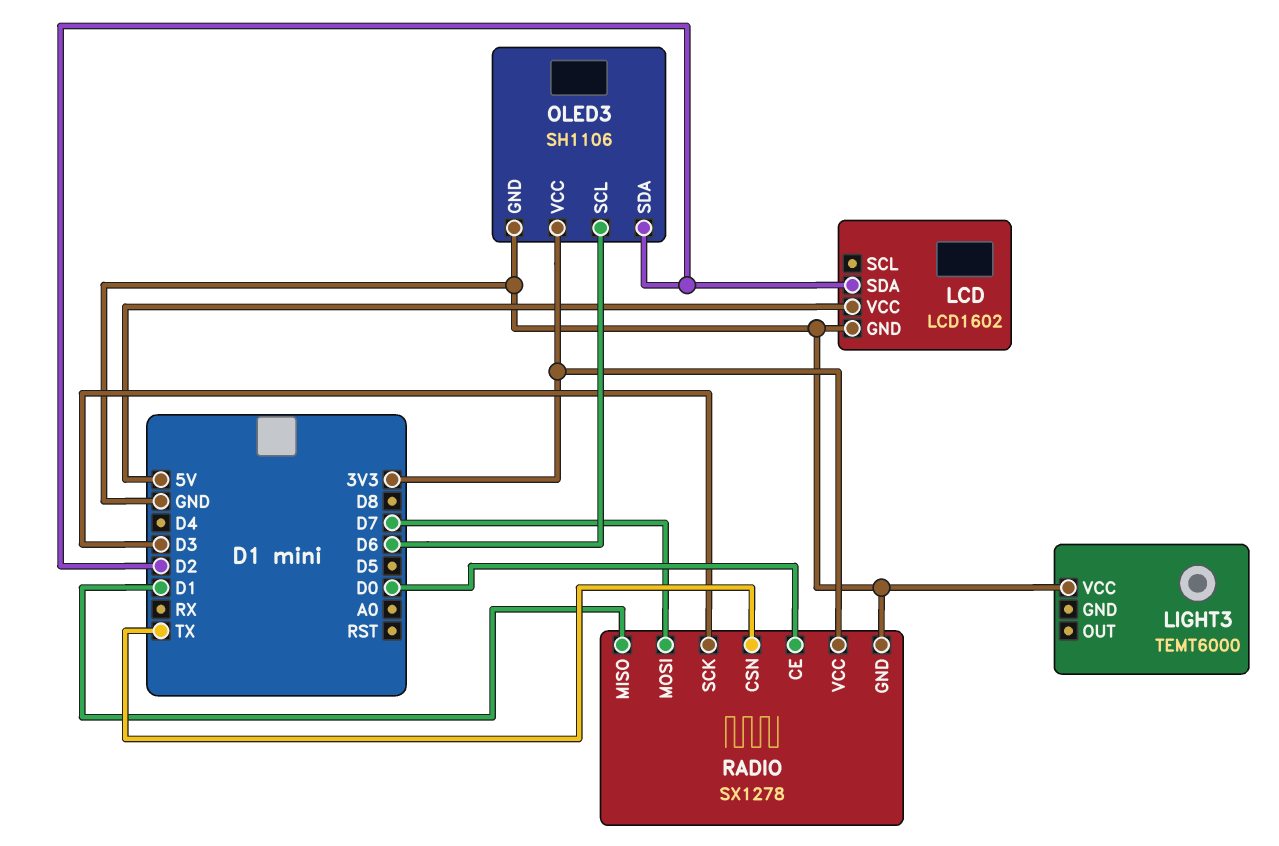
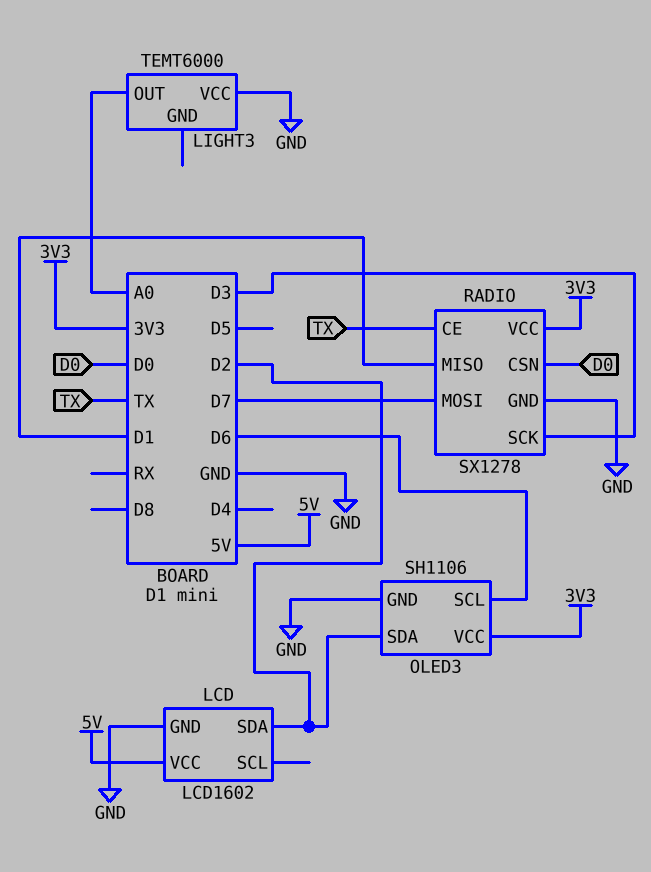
LIGHT3 pin OUT: none -> A0
RADIO pin CE: D0 -> TX
RADIO pin CSN: TX -> D0

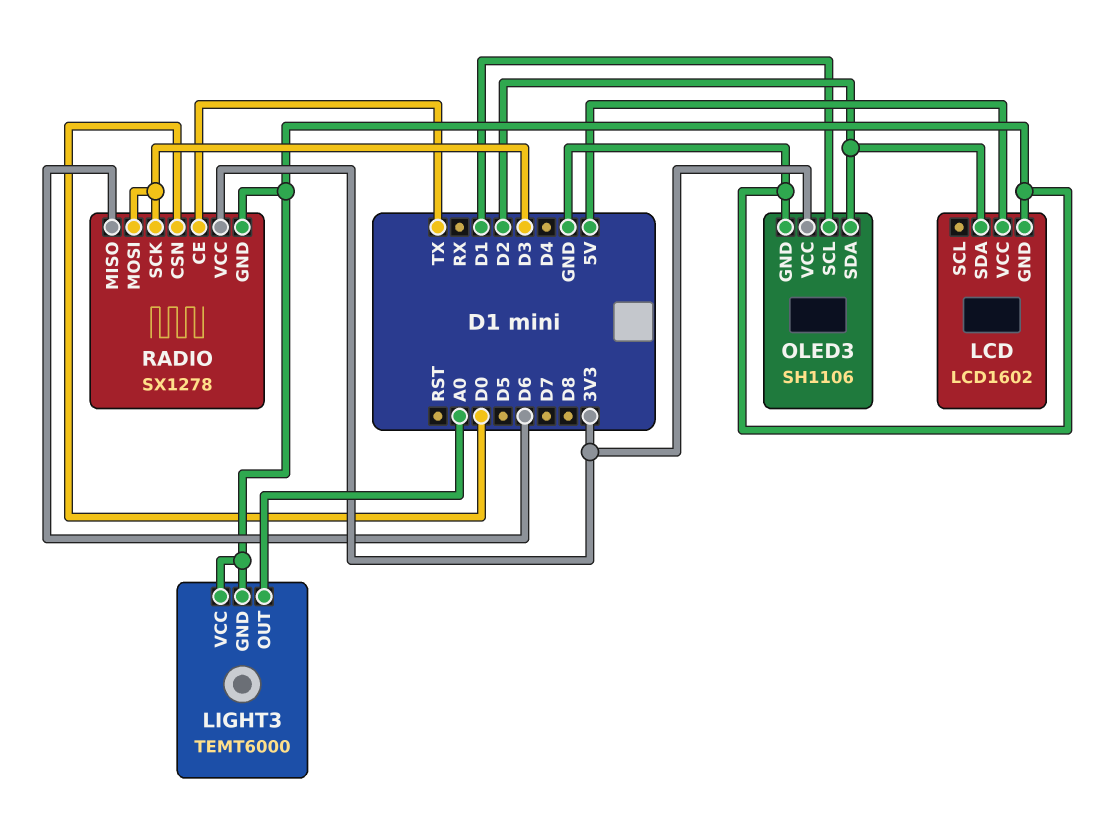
LIGHT3 pin GND: none -> GND
OLED3 pin SCL: D6 -> D1
RADIO pin MISO: D1 -> D6
RADIO pin MOSI: D7 -> D3

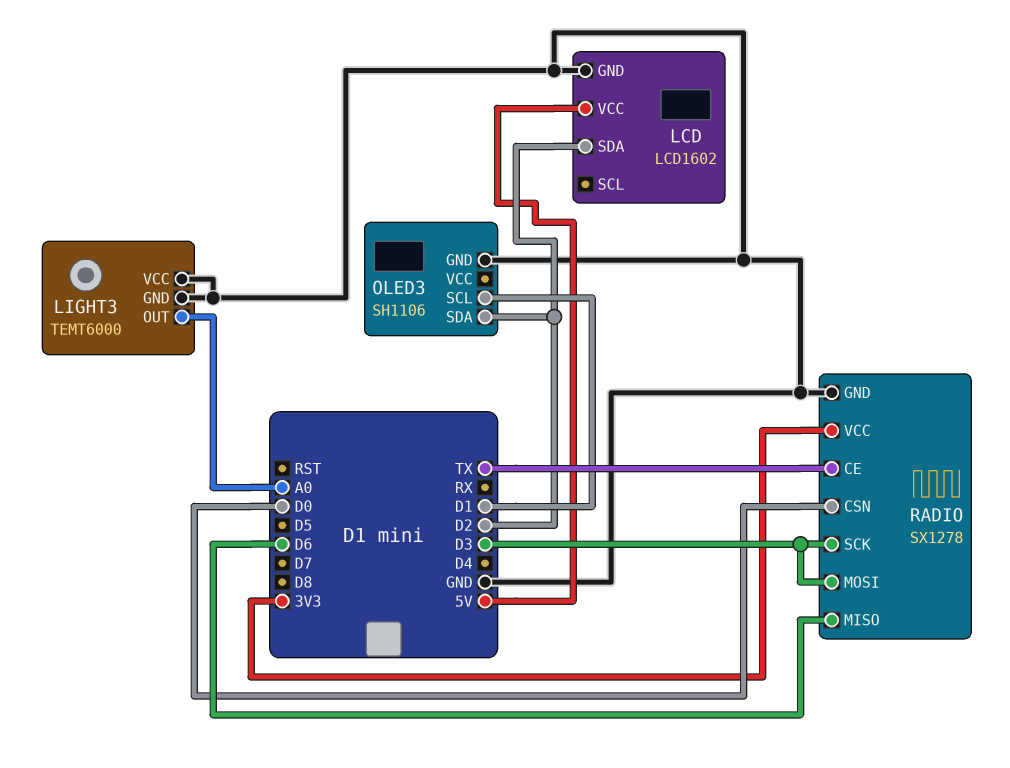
OLED3 pin VCC: 3V3 -> none

